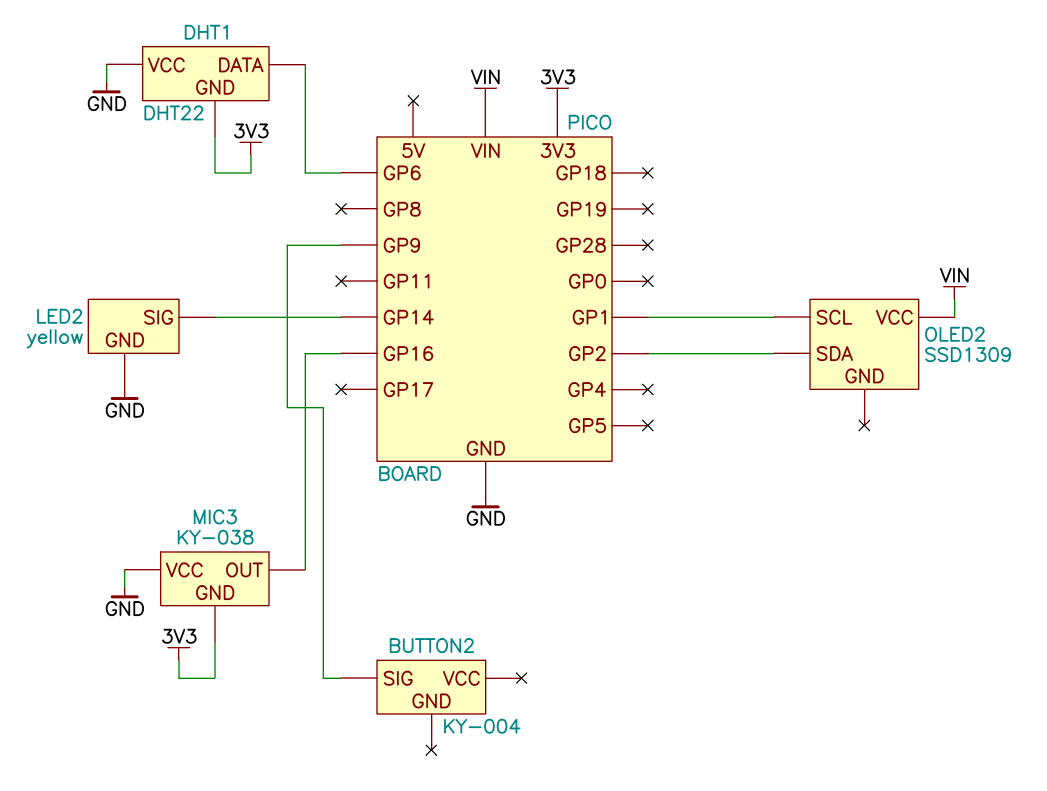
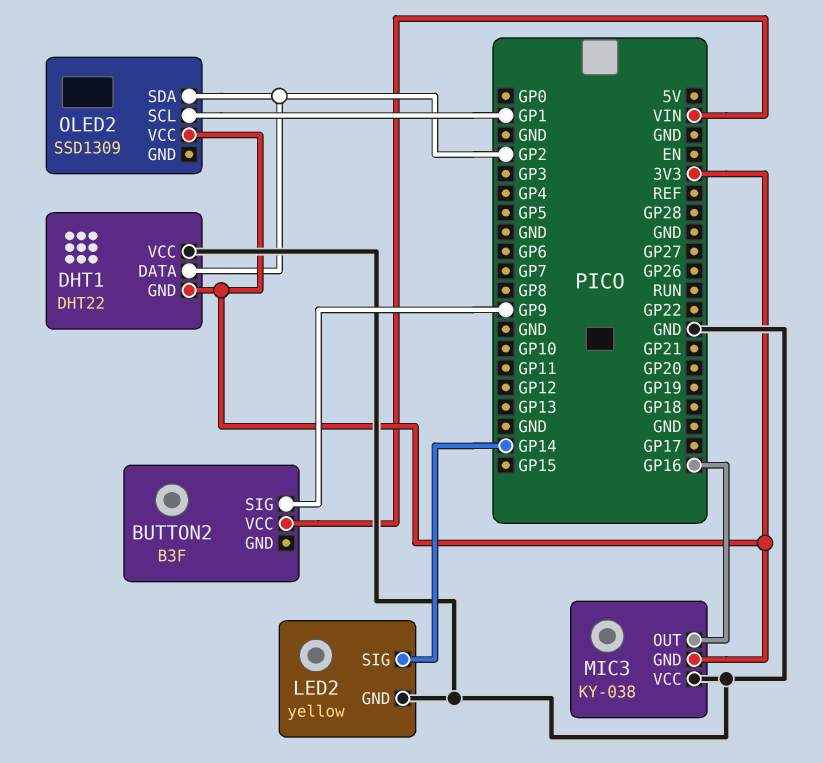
BUTTON2: KY-004 -> B3F
BUTTON2 pin VCC: none -> VIN
DHT1 pin DATA: GP6 -> GP2
OLED2 pin VCC: VIN -> 3V3

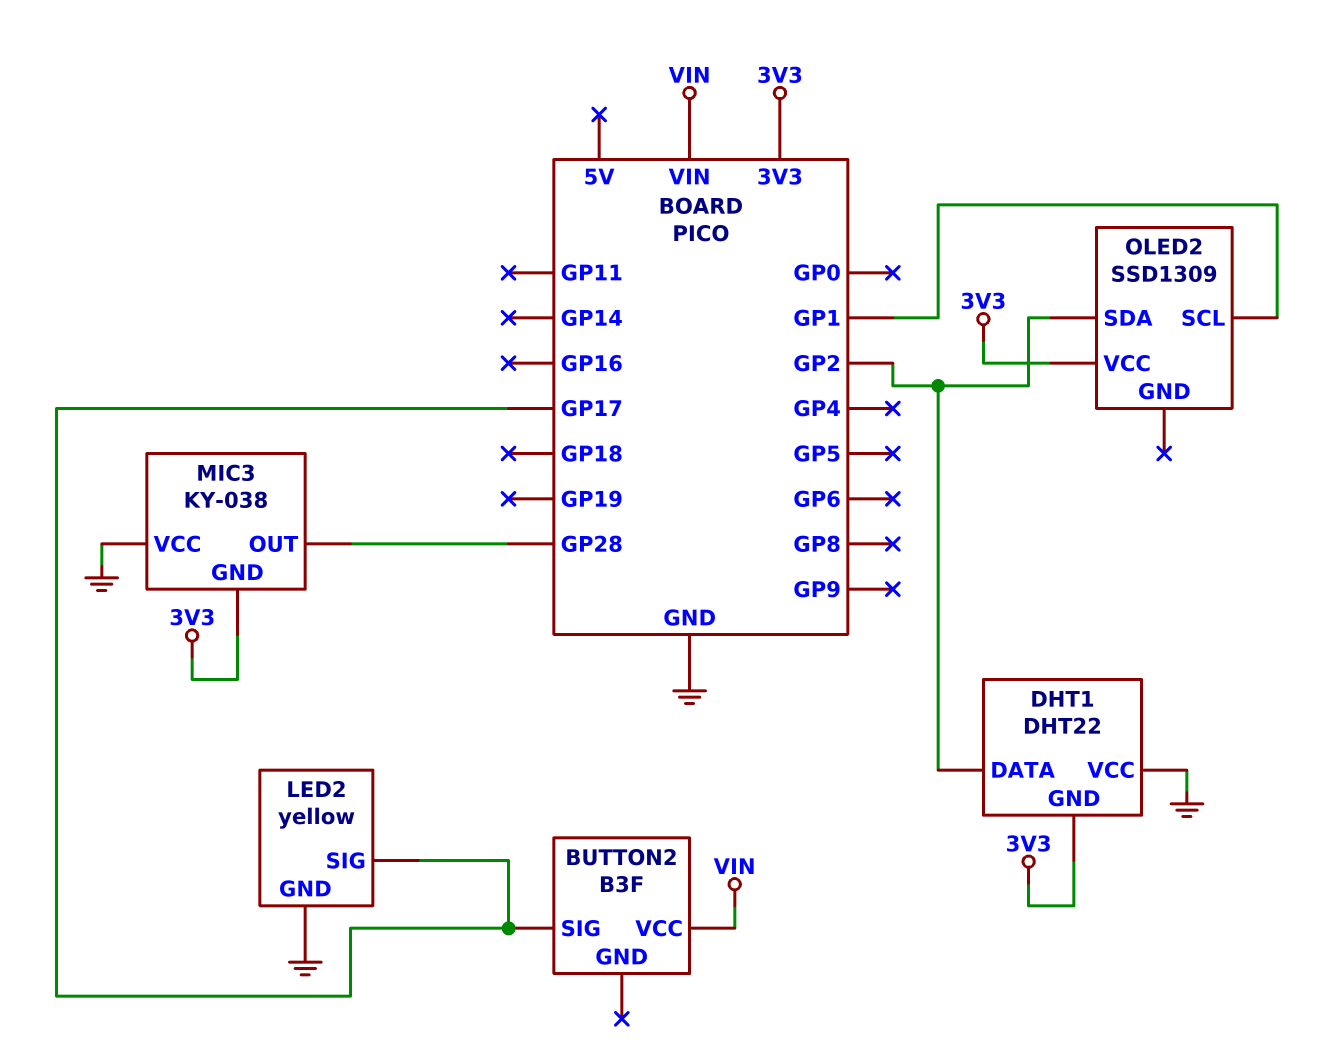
BUTTON2 pin SIG: GP9 -> GP17
LED2 pin SIG: GP14 -> GP17
MIC3 pin OUT: GP16 -> GP28

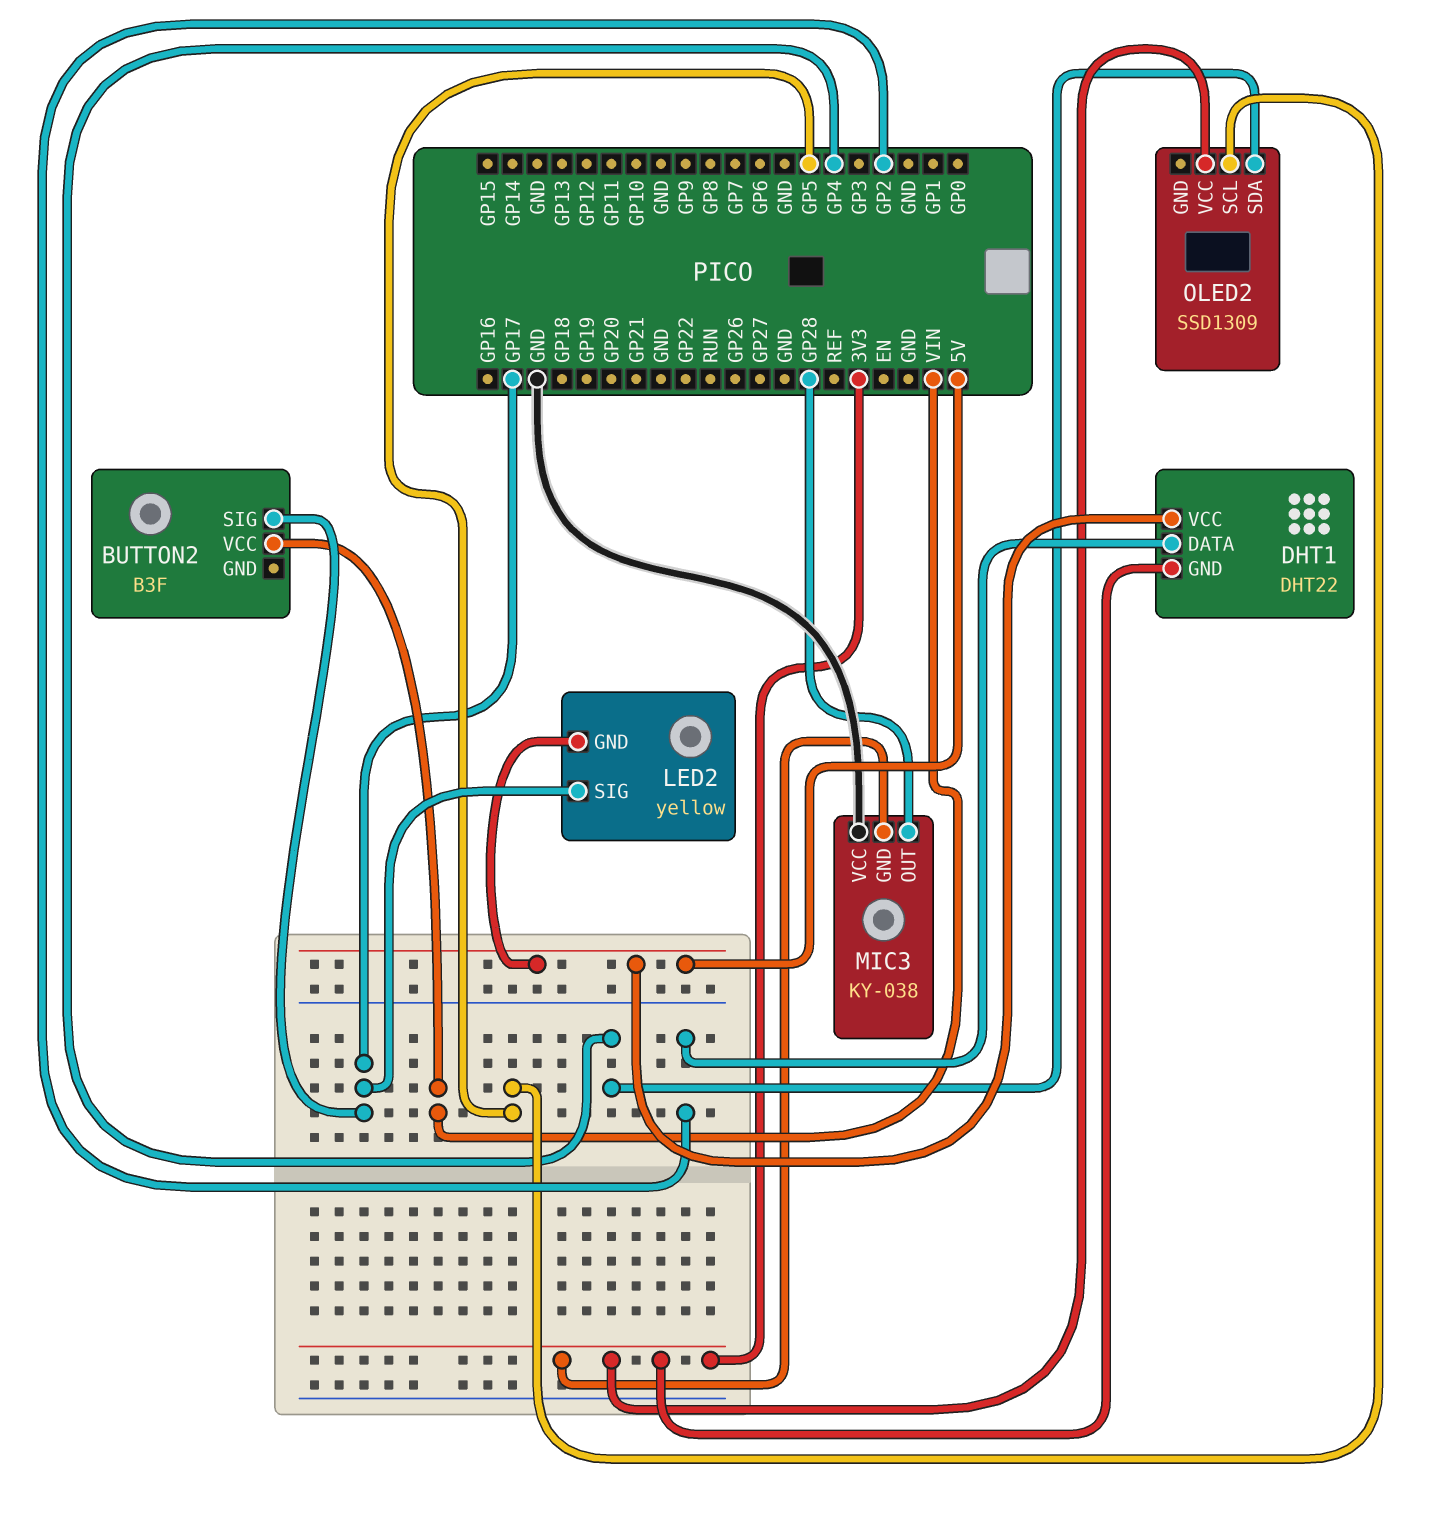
DHT1 pin VCC: GND -> 5V
LED2 pin GND: GND -> 5V
OLED2 pin SCL: GP1 -> GP5
OLED2 pin SDA: GP2 -> GP4

